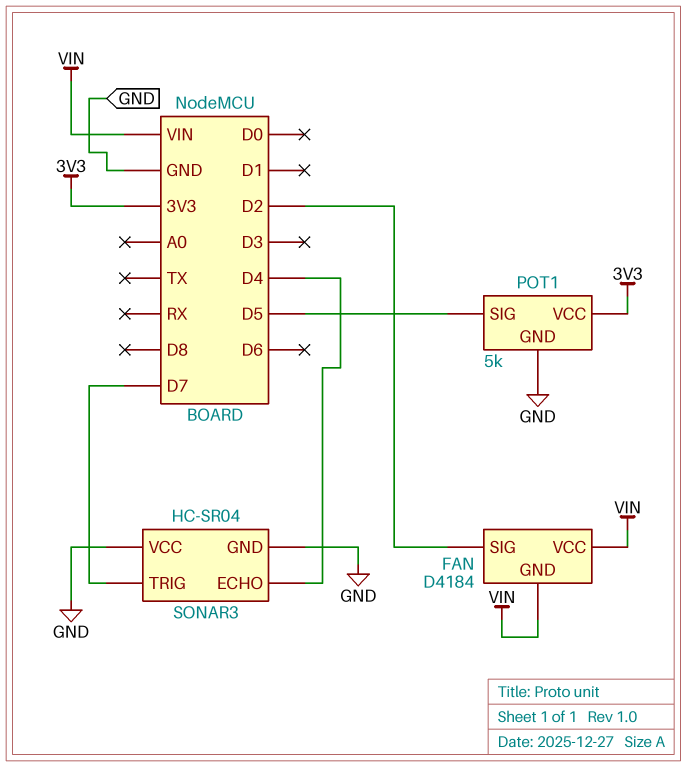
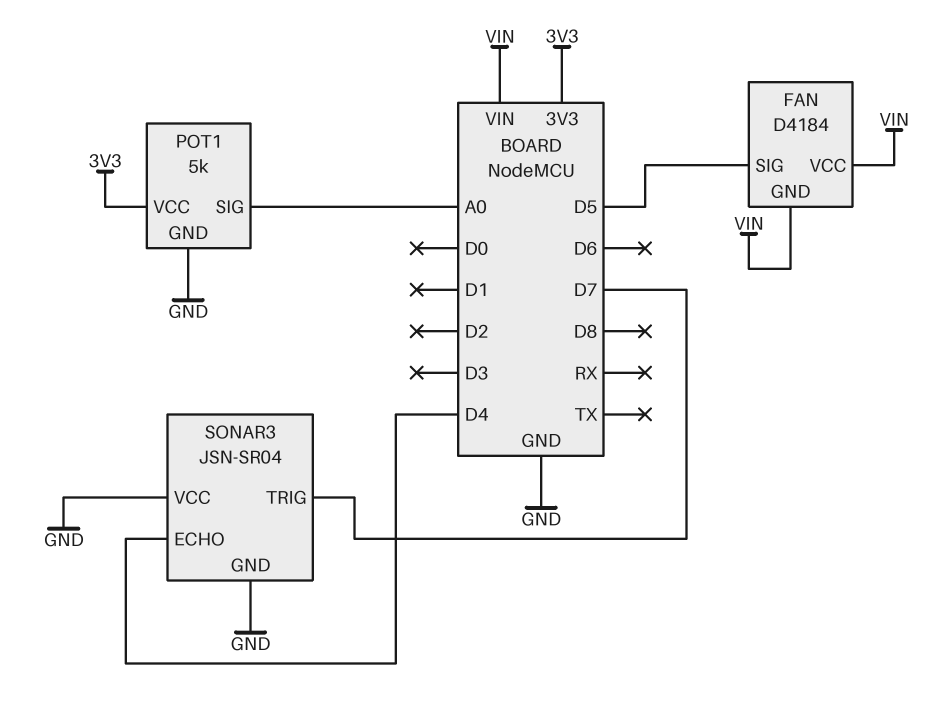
FAN pin SIG: D2 -> D5
POT1 pin SIG: D5 -> A0
SONAR3: HC-SR04 -> JSN-SR04

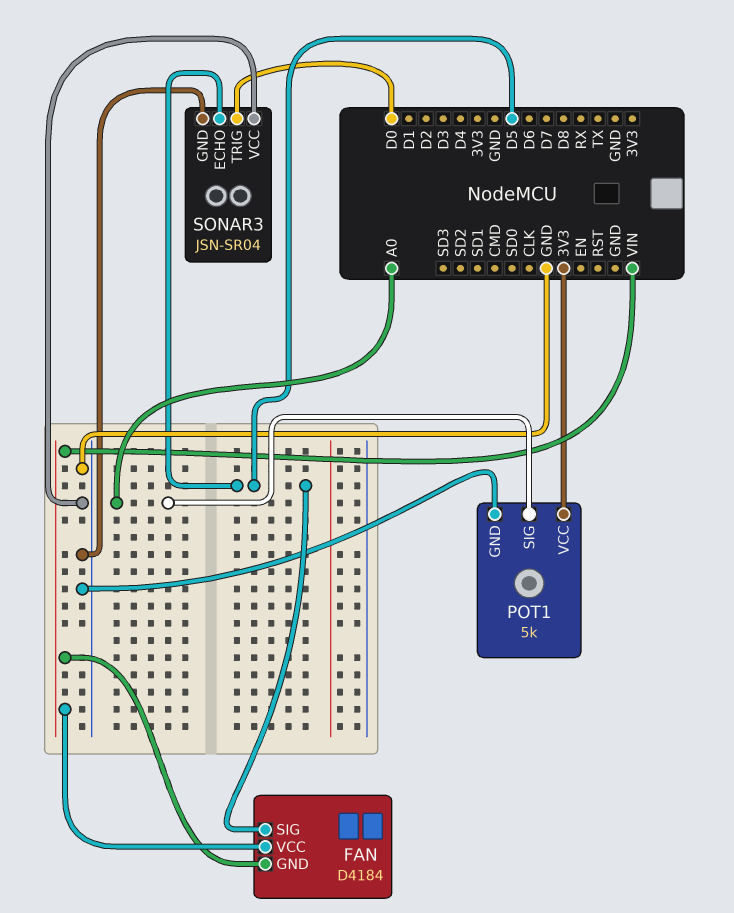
SONAR3 pin ECHO: D4 -> D5
SONAR3 pin TRIG: D7 -> D0

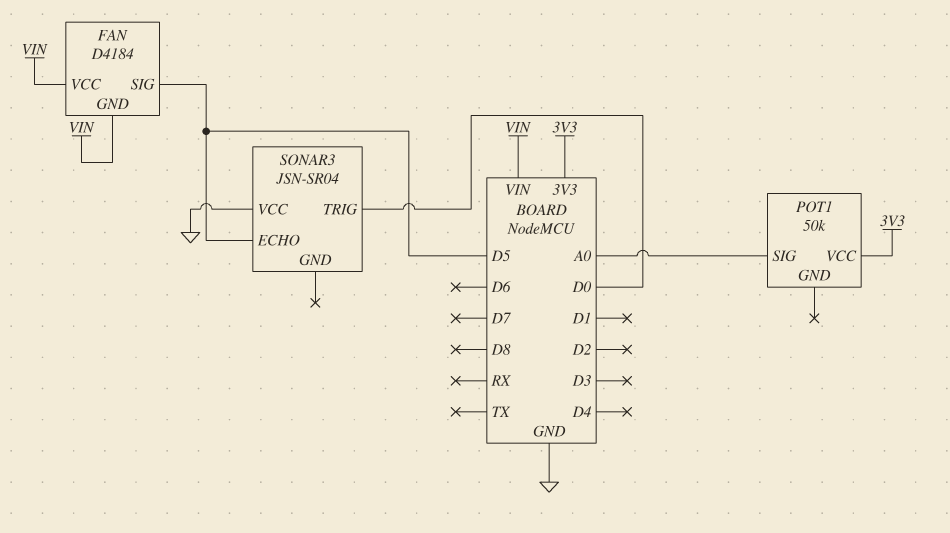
POT1: 5k -> 50k
POT1 pin GND: GND -> none
SONAR3 pin GND: GND -> none

